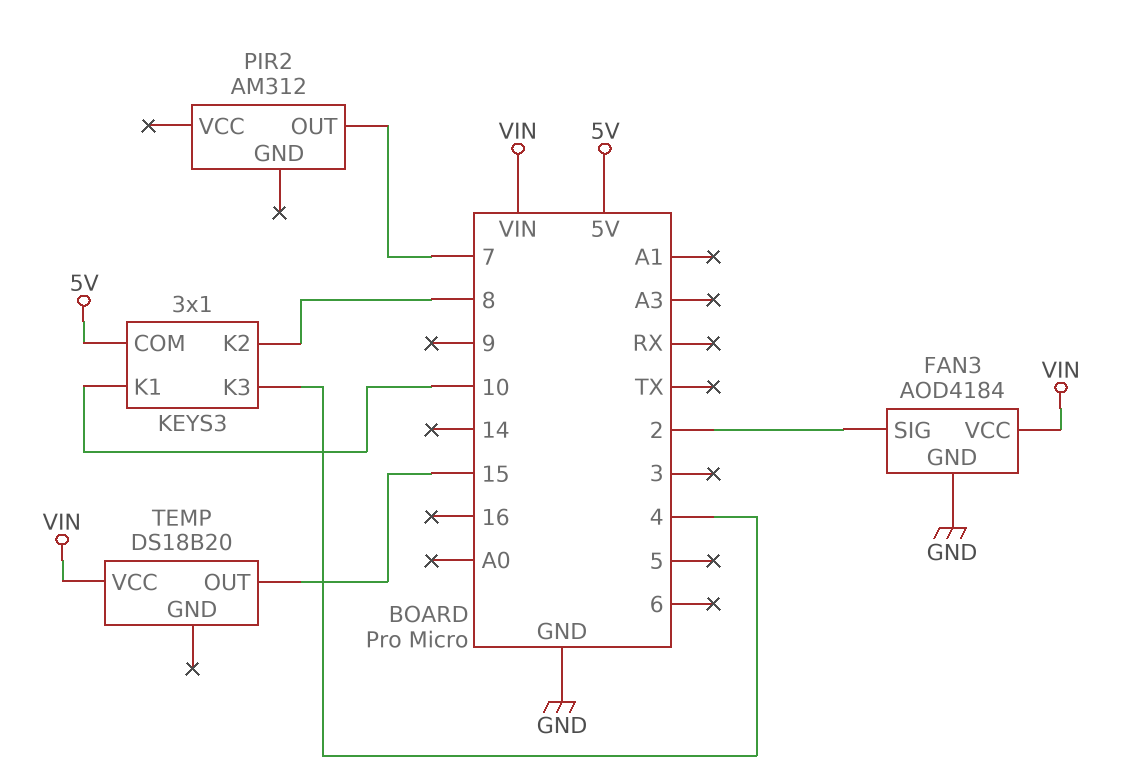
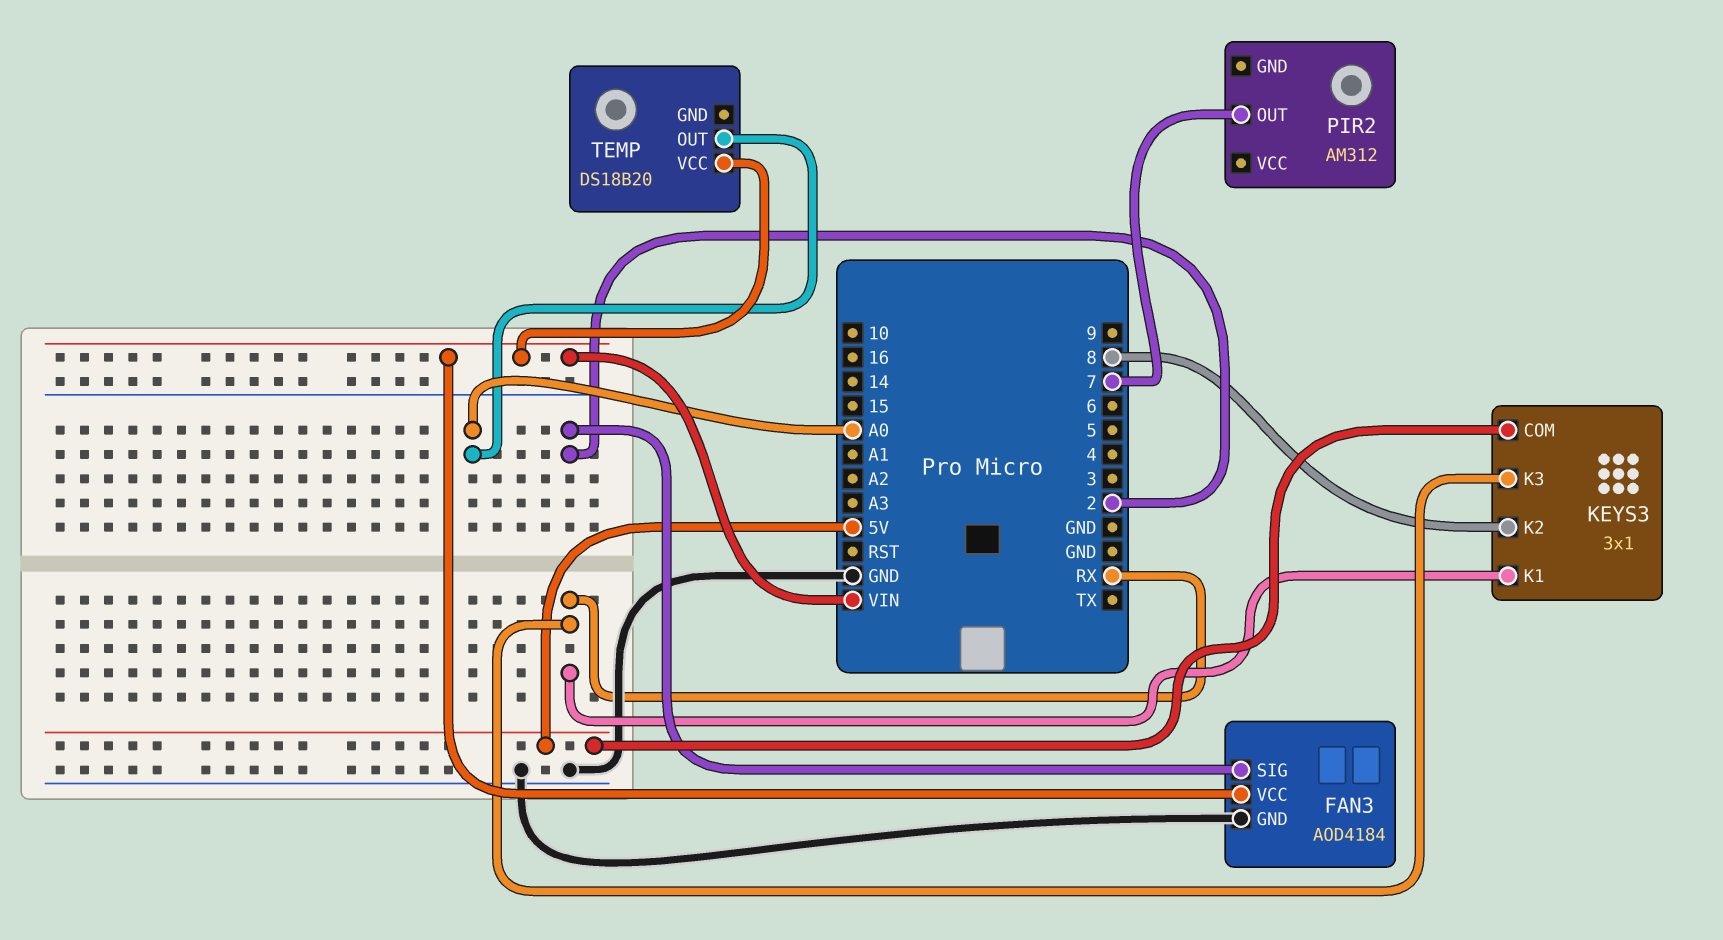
KEYS3 pin K1: 10 -> RX
KEYS3 pin K3: 4 -> RX
TEMP pin OUT: 15 -> A0

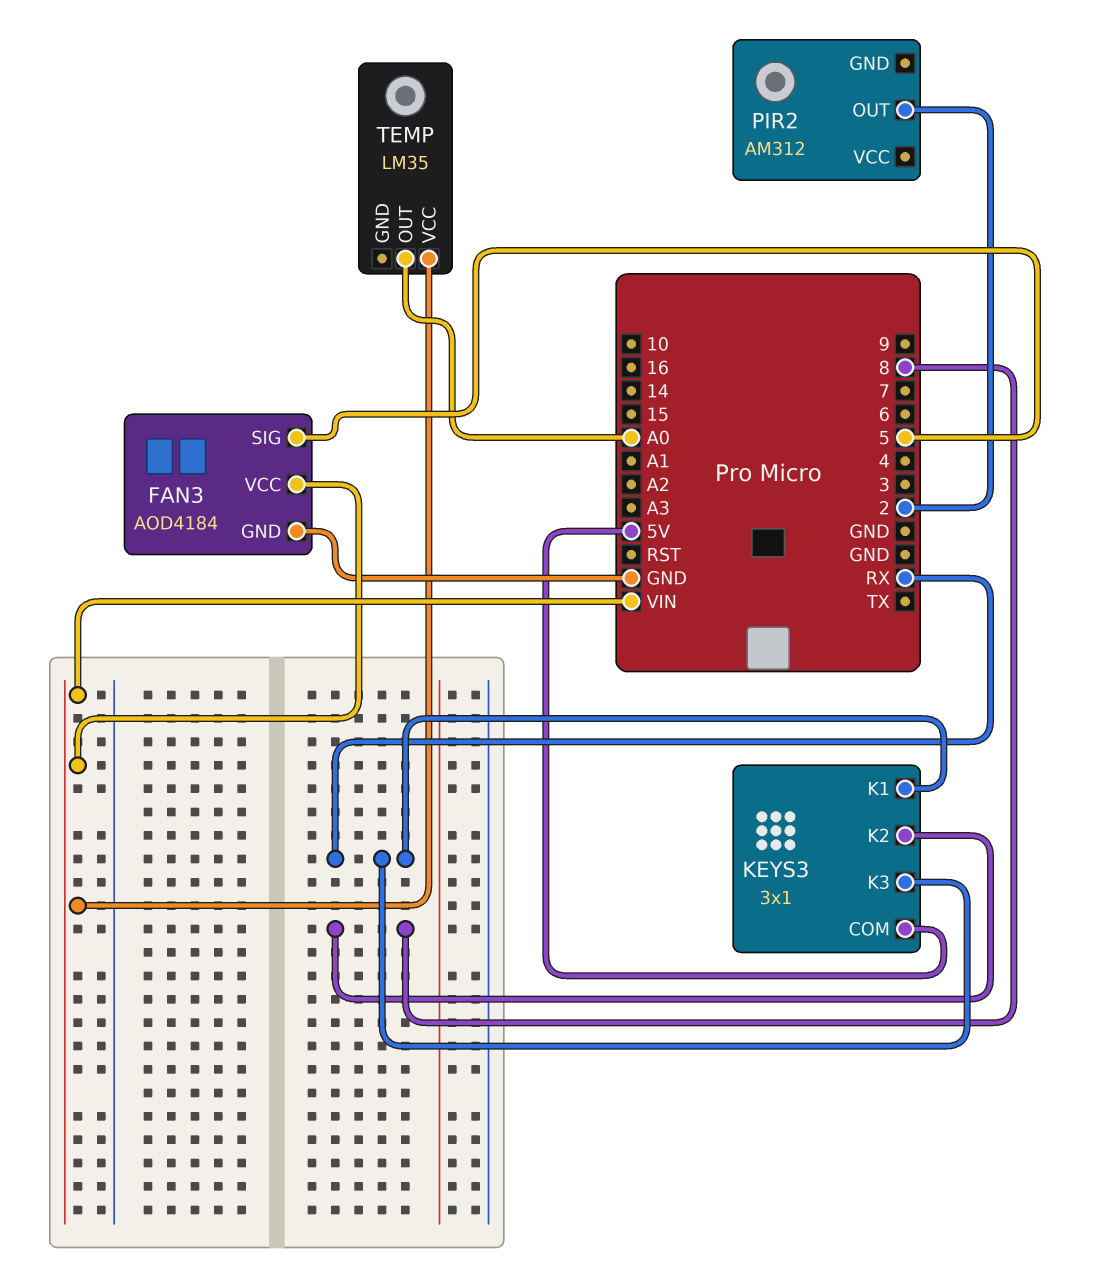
FAN3 pin SIG: 2 -> 5
PIR2 pin OUT: 7 -> 2
TEMP: DS18B20 -> LM35

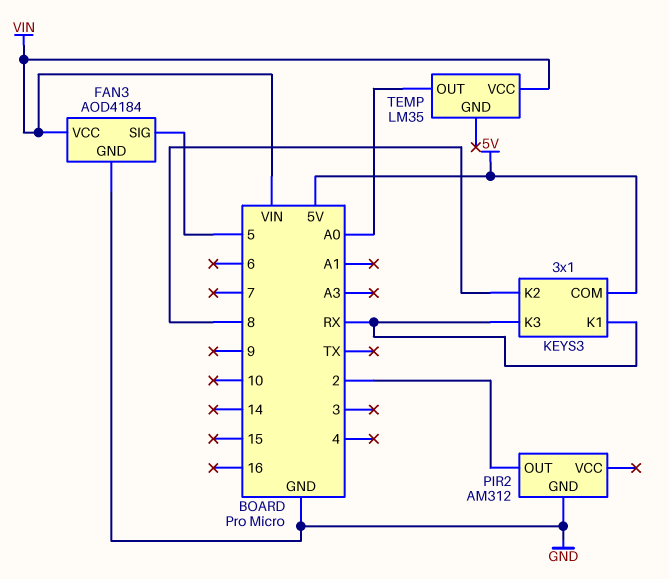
PIR2 pin GND: none -> GND

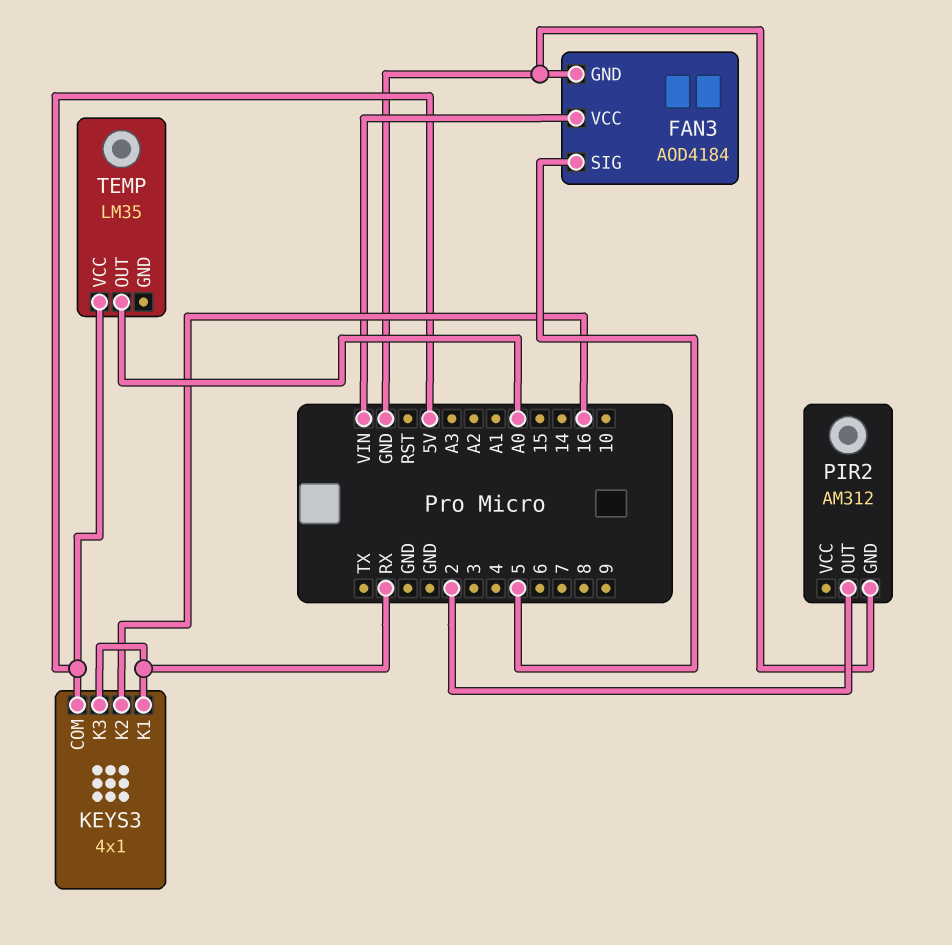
KEYS3: 3x1 -> 4x1
KEYS3 pin K2: 8 -> 16
TEMP pin VCC: VIN -> 5V

